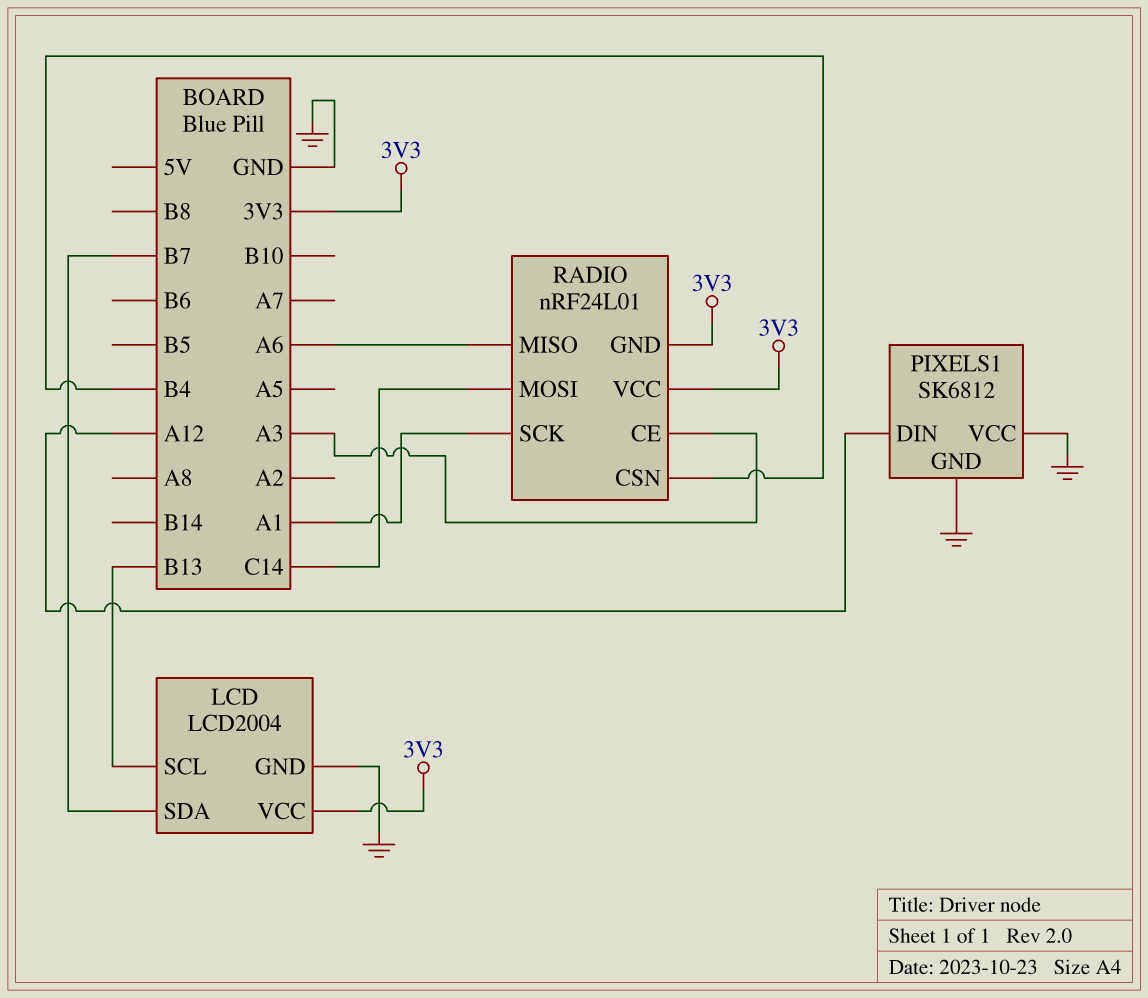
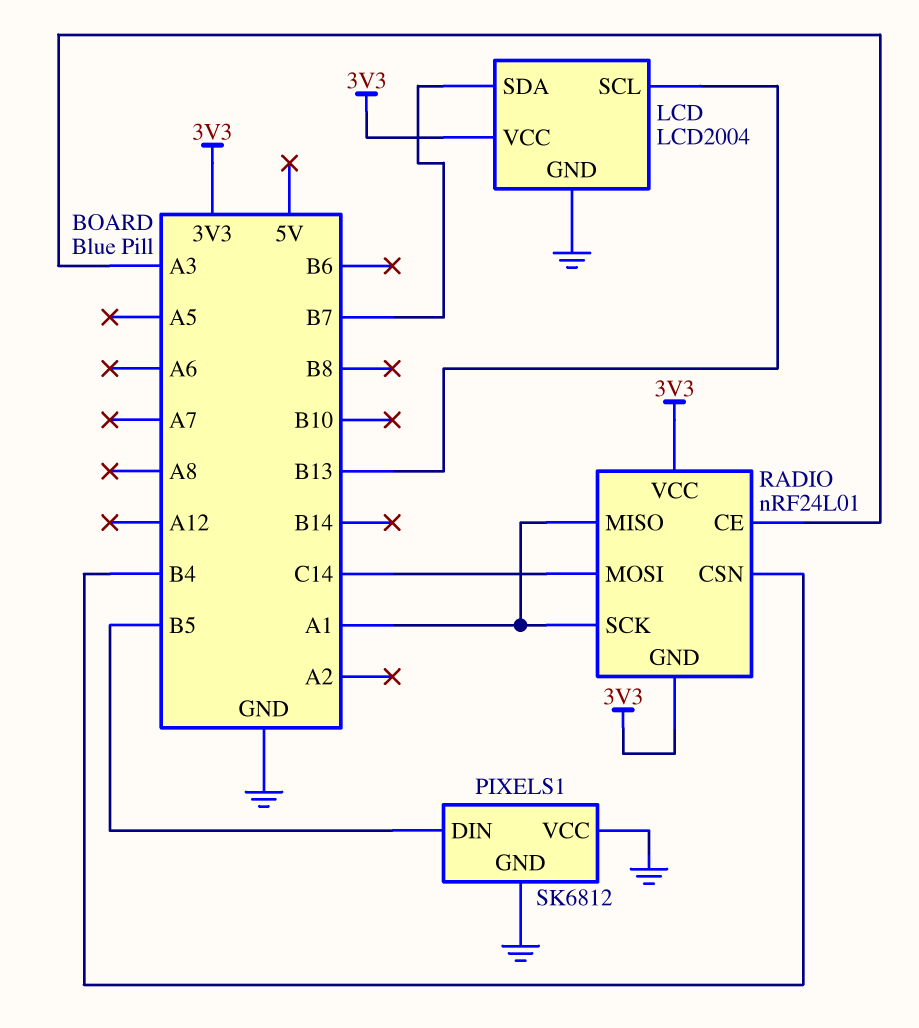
PIXELS1 pin DIN: A12 -> B5
RADIO pin MISO: A6 -> A1

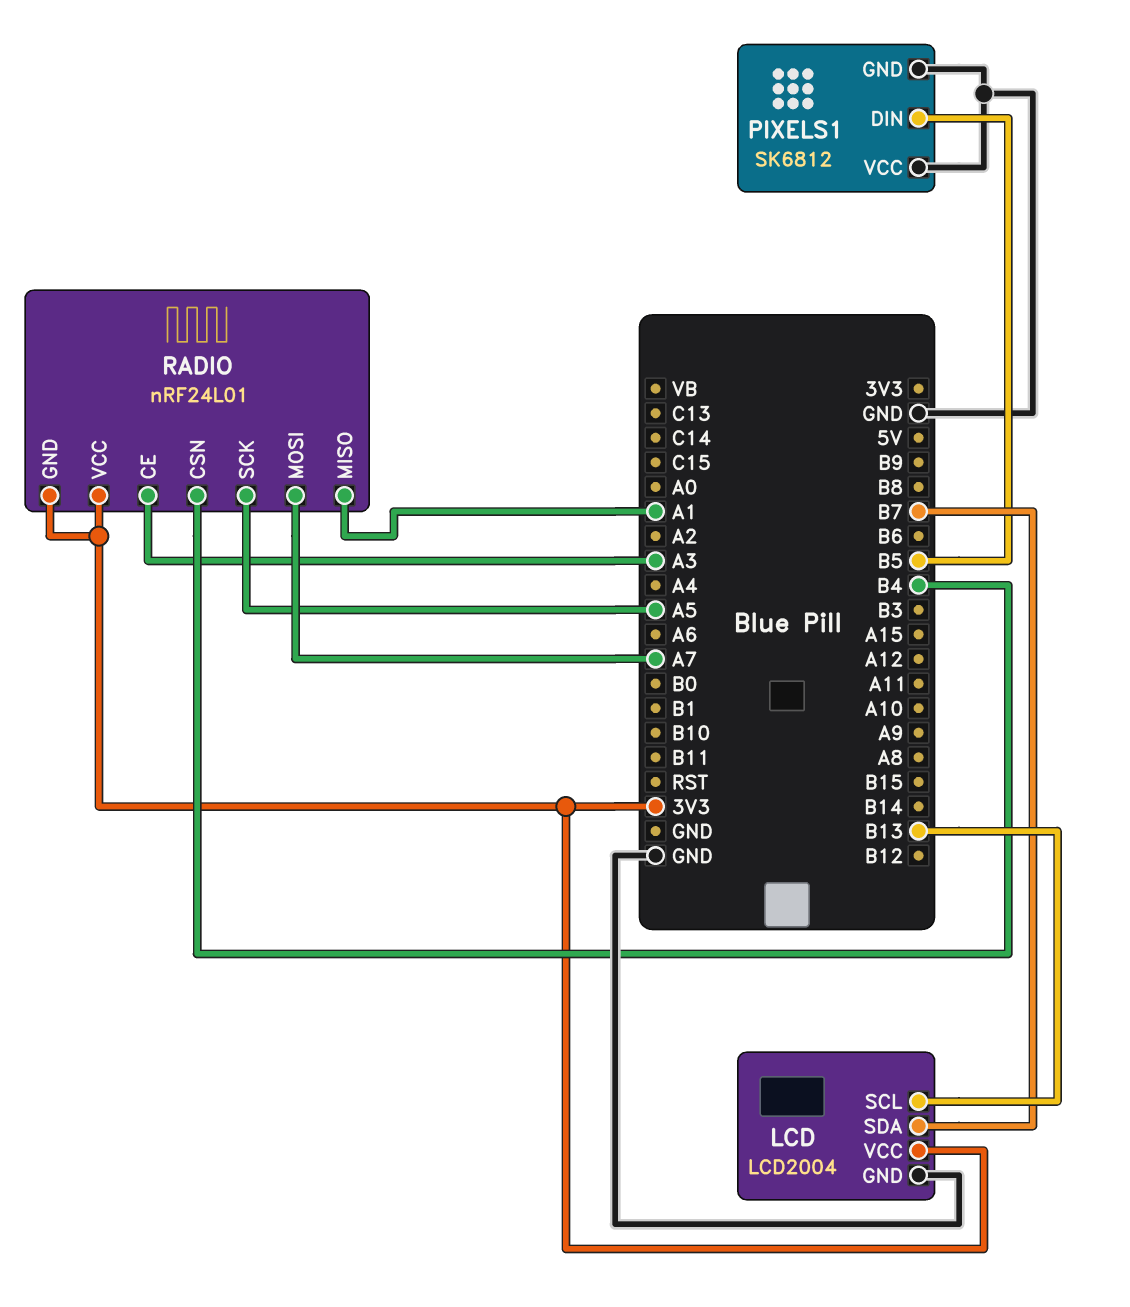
RADIO pin MOSI: C14 -> A7
RADIO pin SCK: A1 -> A5

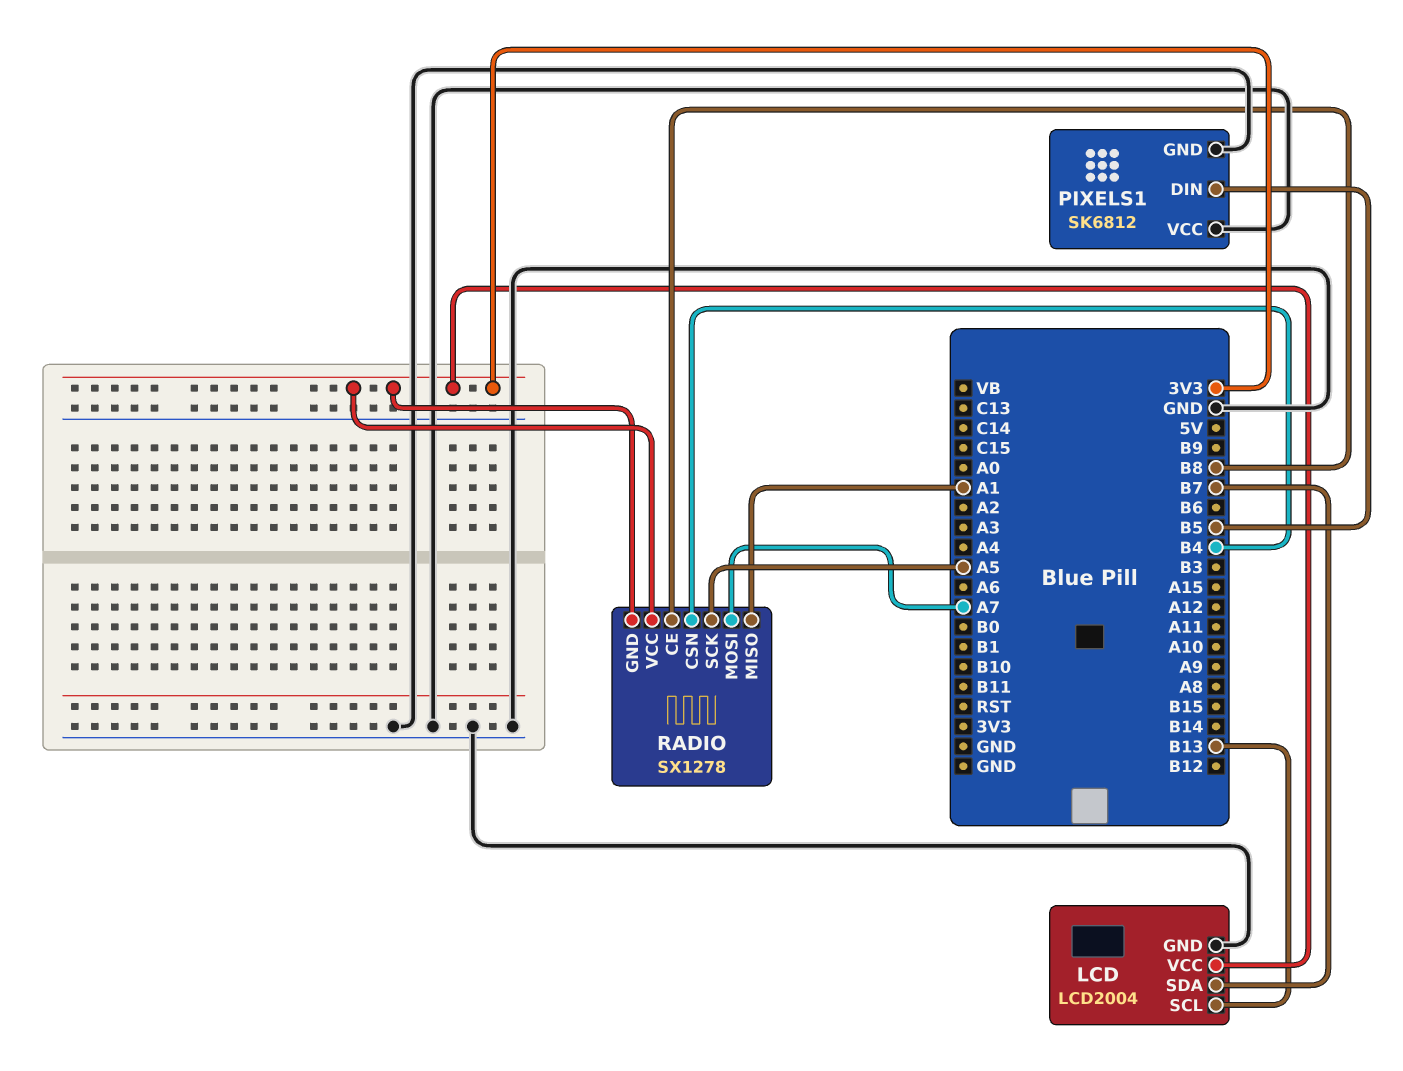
RADIO: nRF24L01 -> SX1278
RADIO pin CE: A3 -> B8

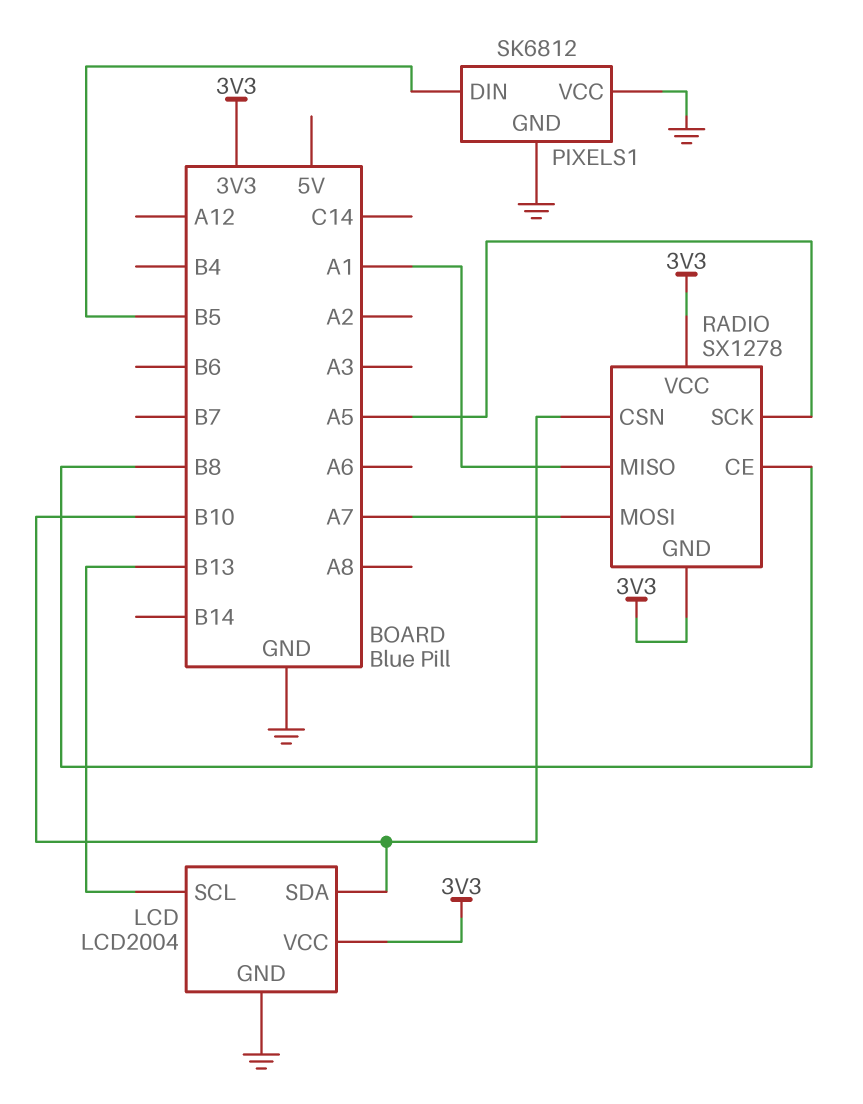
LCD pin SDA: B7 -> B10
RADIO pin CSN: B4 -> B10

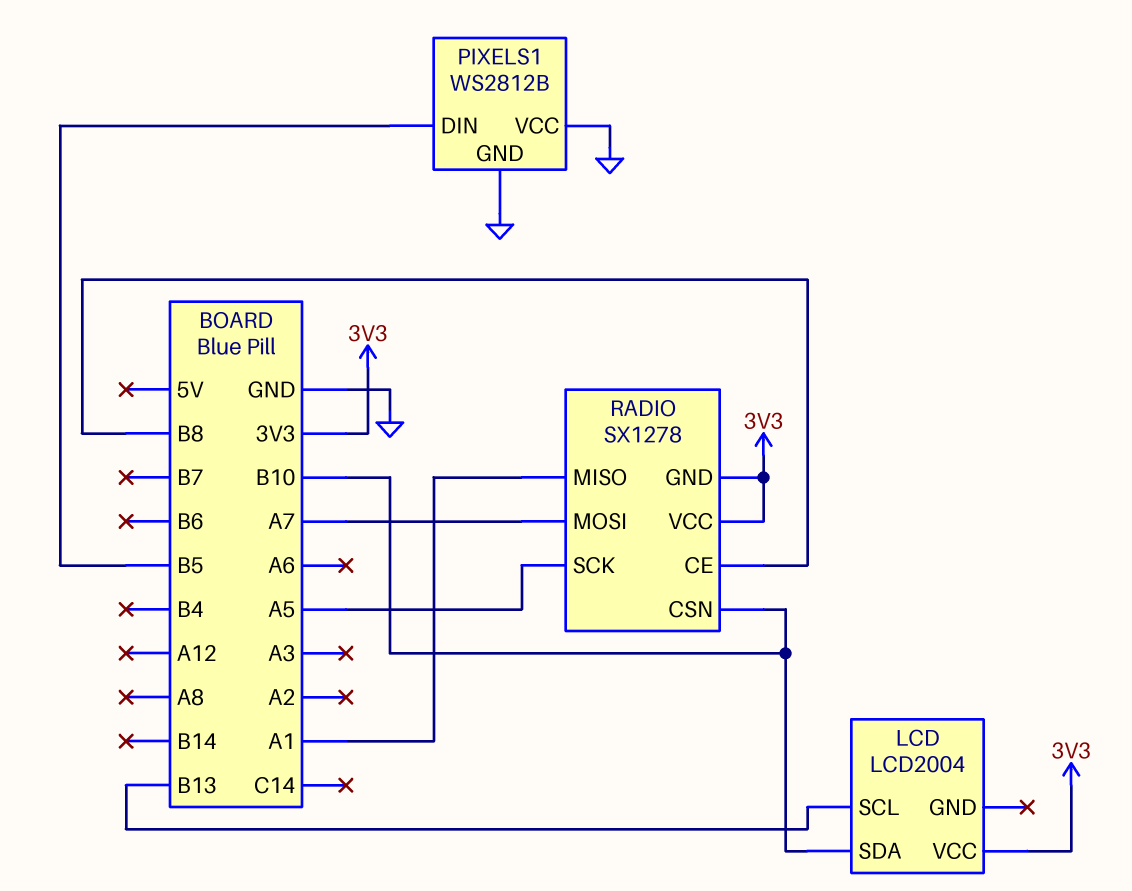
LCD pin GND: GND -> none
PIXELS1: SK6812 -> WS2812B

